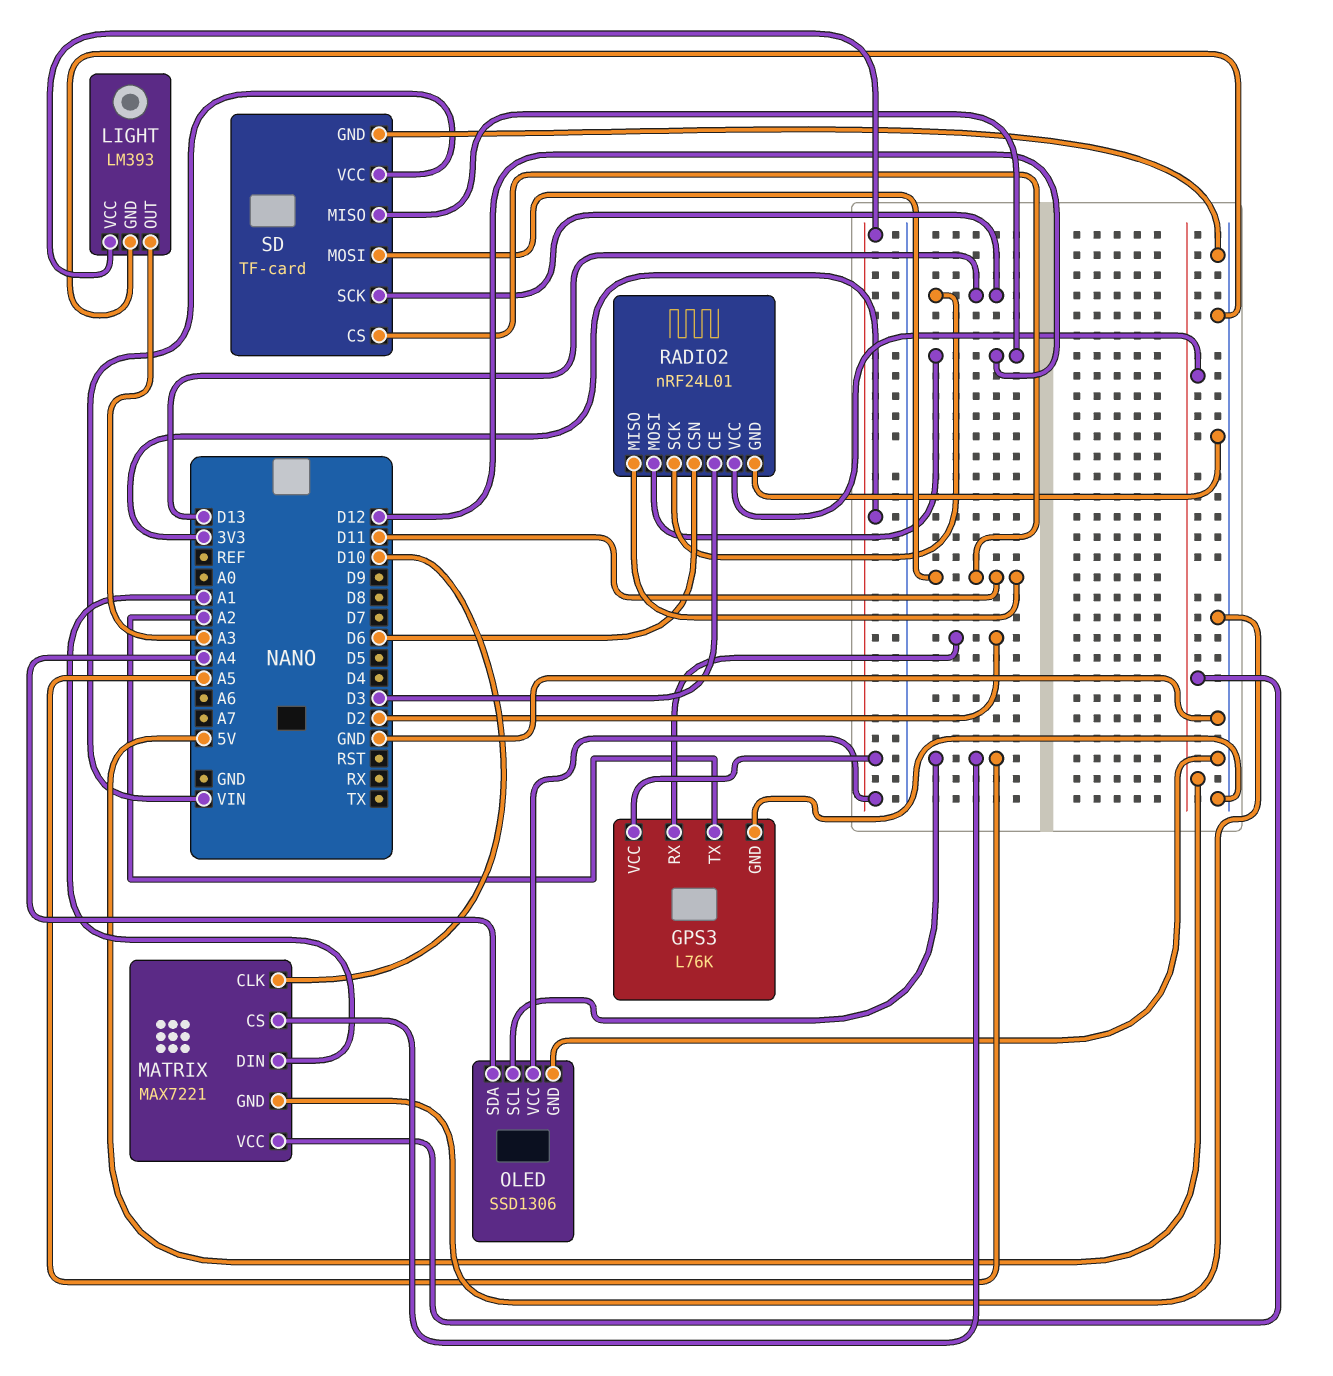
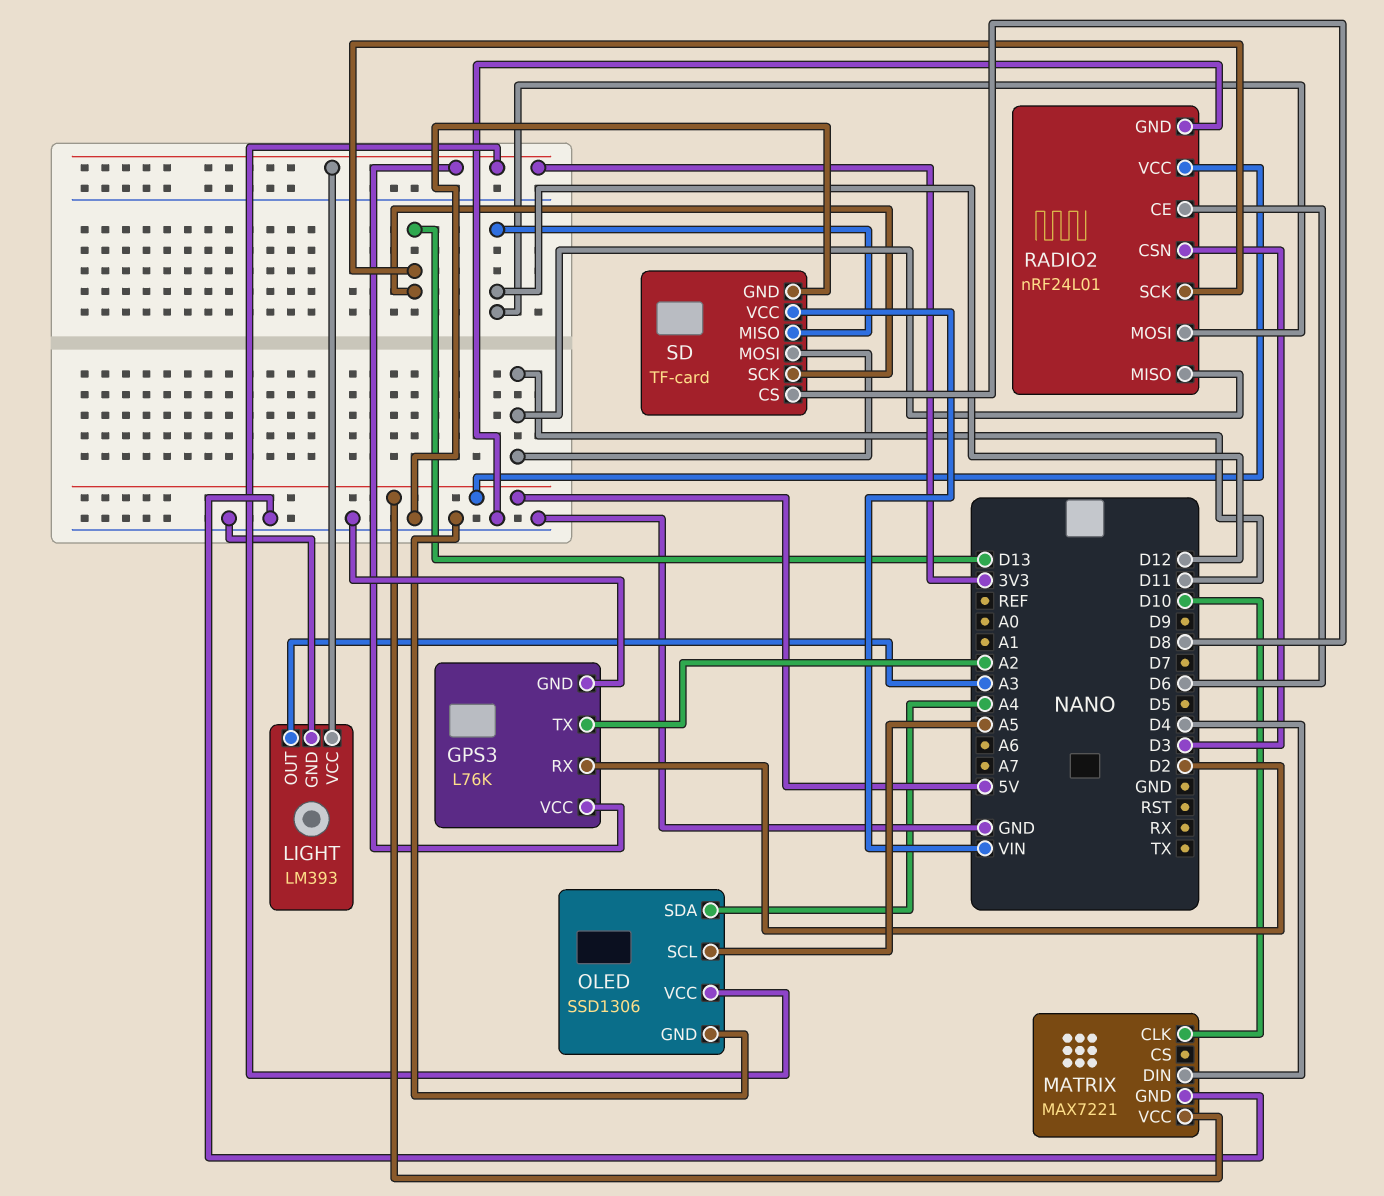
MATRIX pin CS: A5 -> none
MATRIX pin DIN: A1 -> D4
RADIO2 pin CE: D3 -> D6
RADIO2 pin CSN: D6 -> D3
SD pin CS: D11 -> D8

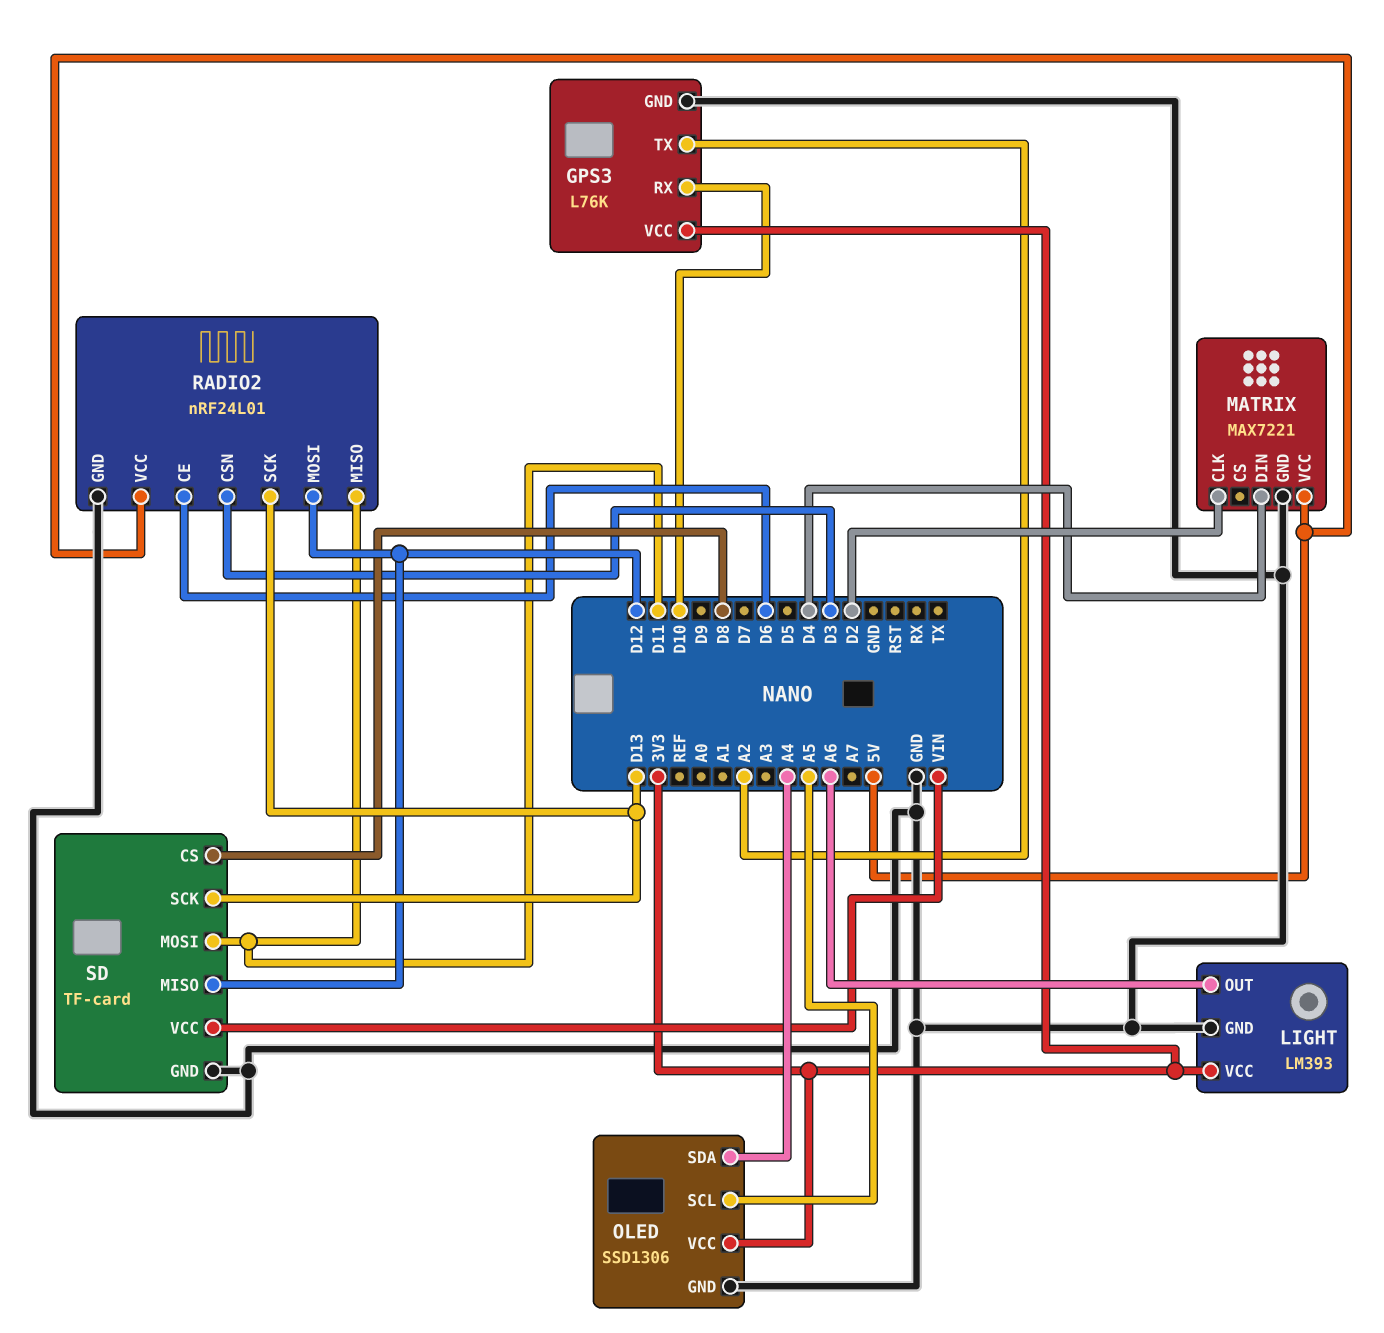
GPS3 pin RX: D2 -> D10
LIGHT pin OUT: A3 -> A6
MATRIX pin CLK: D10 -> D2

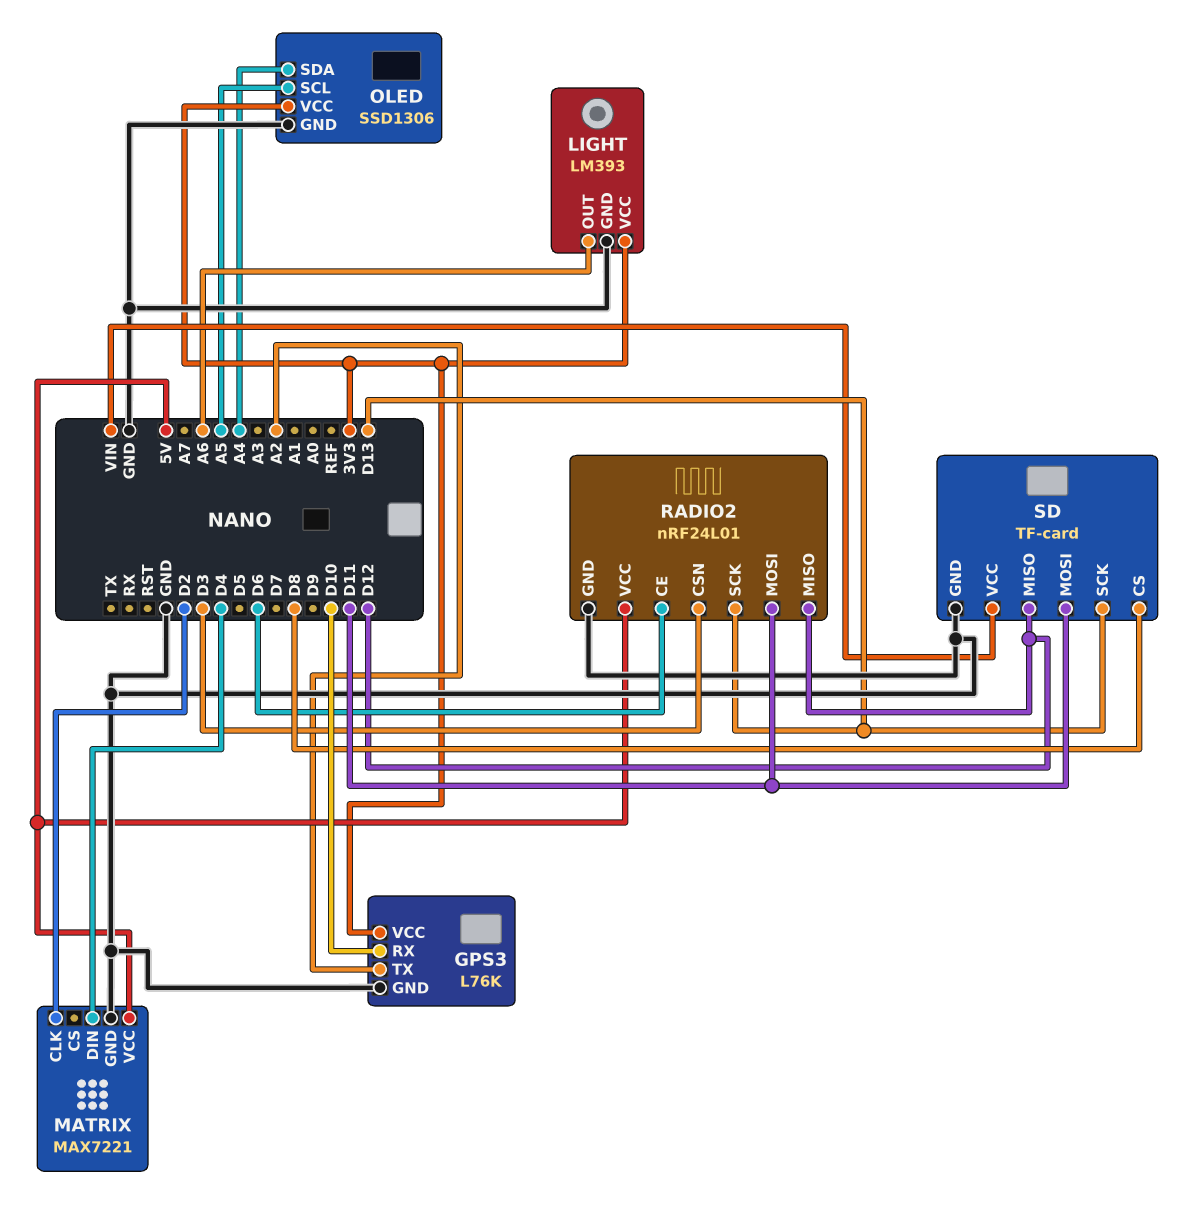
RADIO2 pin MISO: D11 -> D12
RADIO2 pin MOSI: D12 -> D11

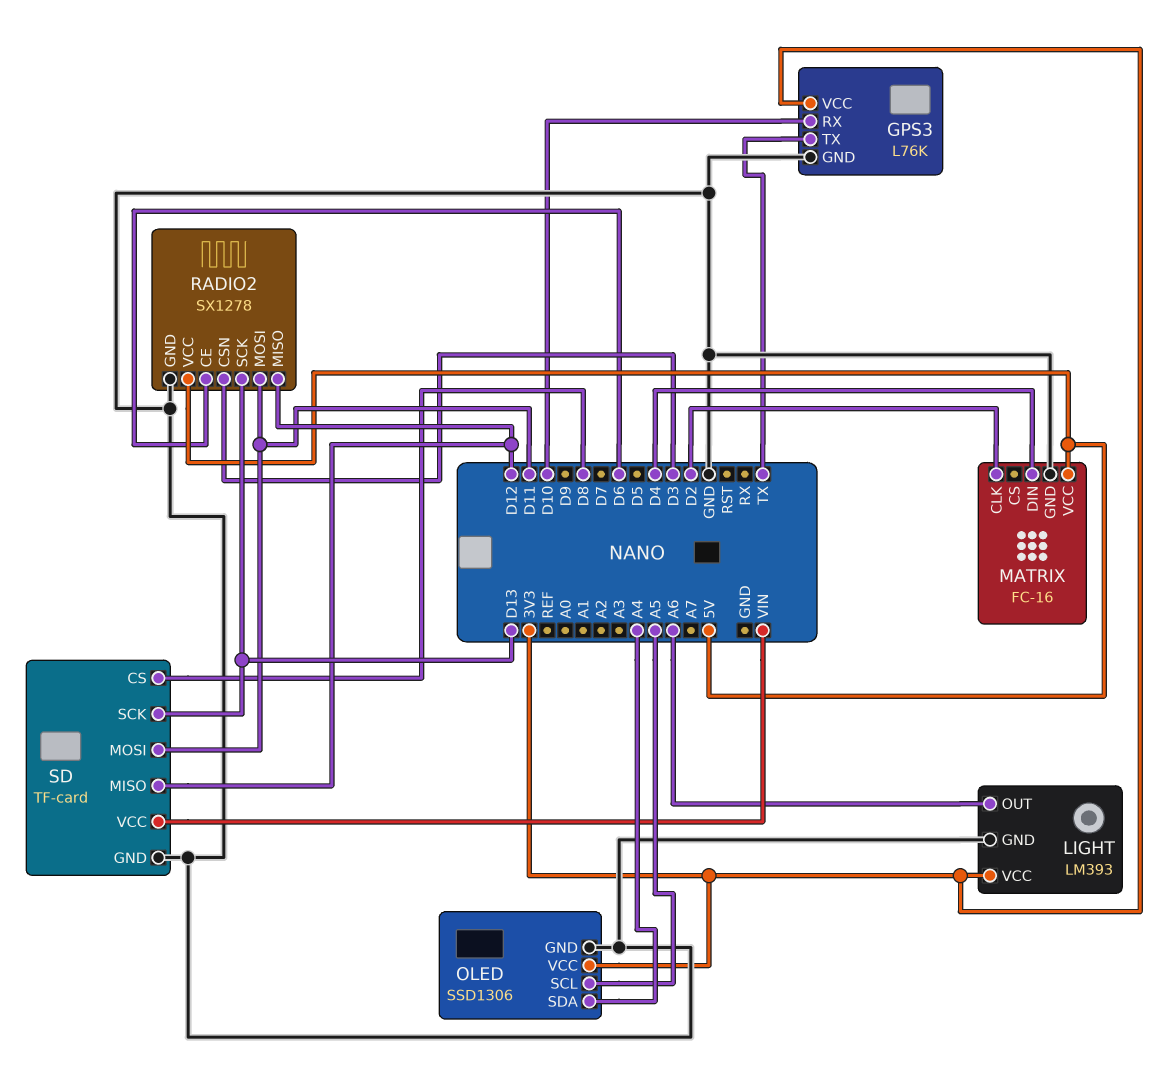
GPS3 pin TX: A2 -> TX
MATRIX: MAX7221 -> FC-16
RADIO2: nRF24L01 -> SX1278

